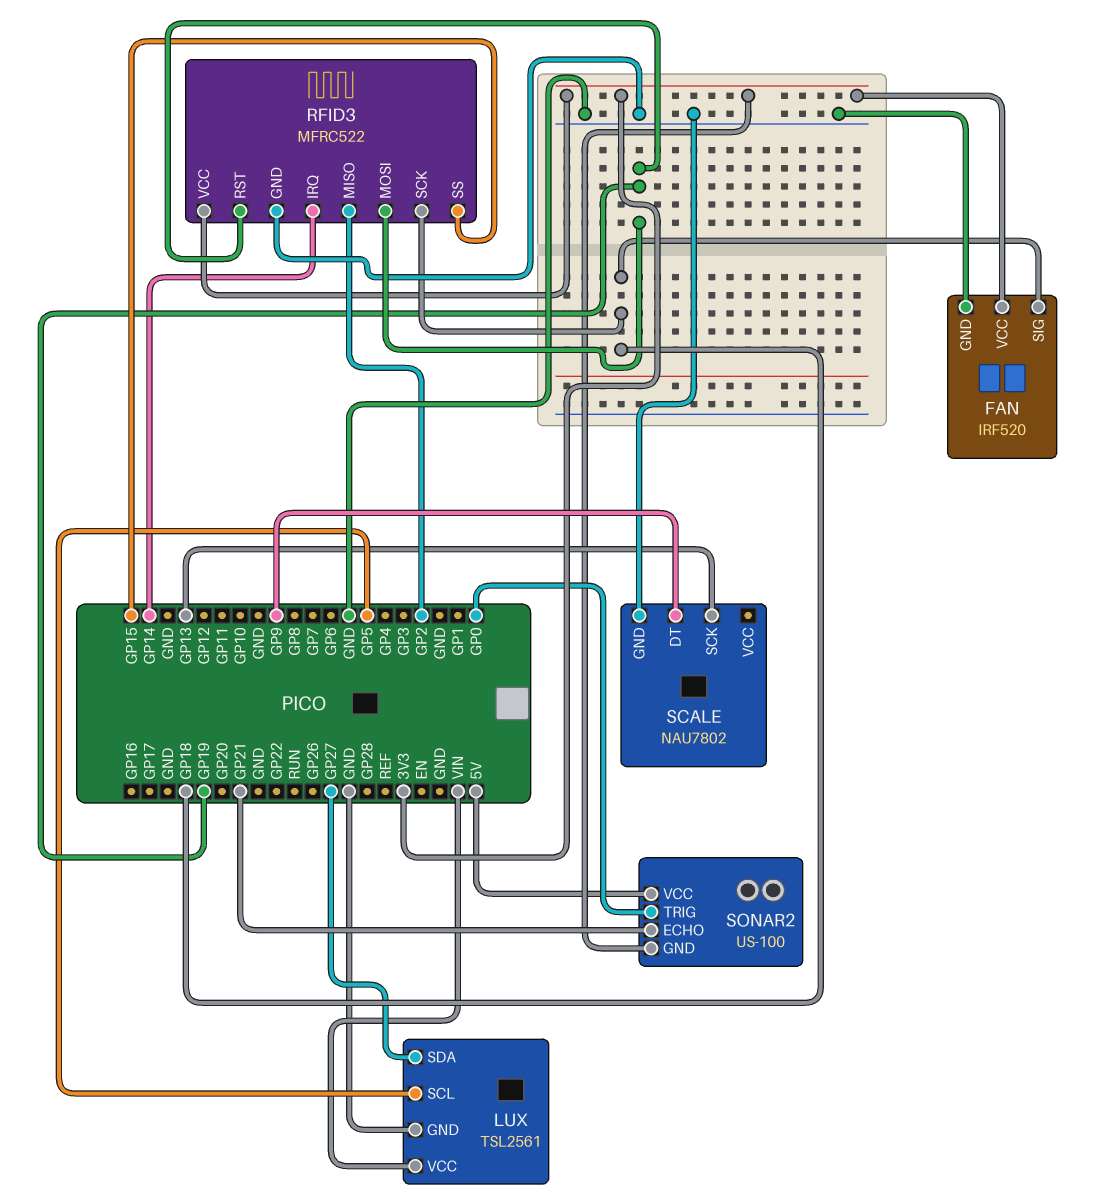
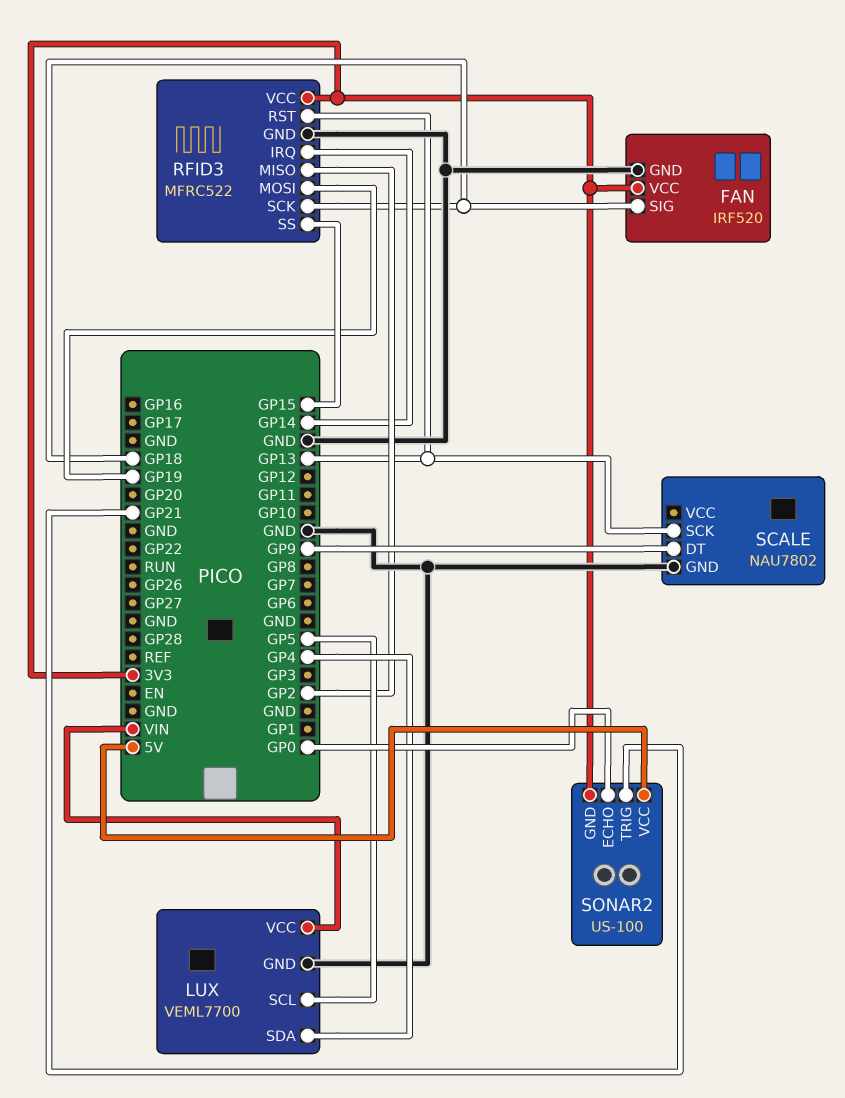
LUX: TSL2561 -> VEML7700
LUX pin SDA: GP27 -> GP4
RFID3 pin RST: GP19 -> GP13
SONAR2 pin ECHO: GP21 -> GP0
SONAR2 pin TRIG: GP0 -> GP21

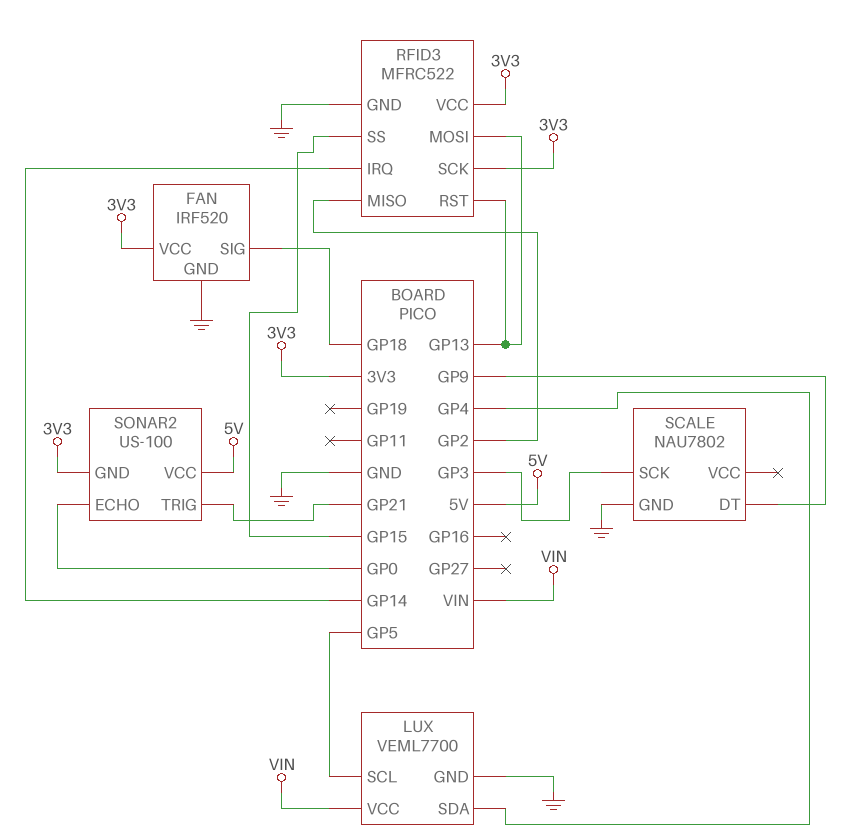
RFID3 pin MOSI: GP19 -> GP13
RFID3 pin SCK: GP18 -> 3V3
SCALE pin SCK: GP13 -> GP3

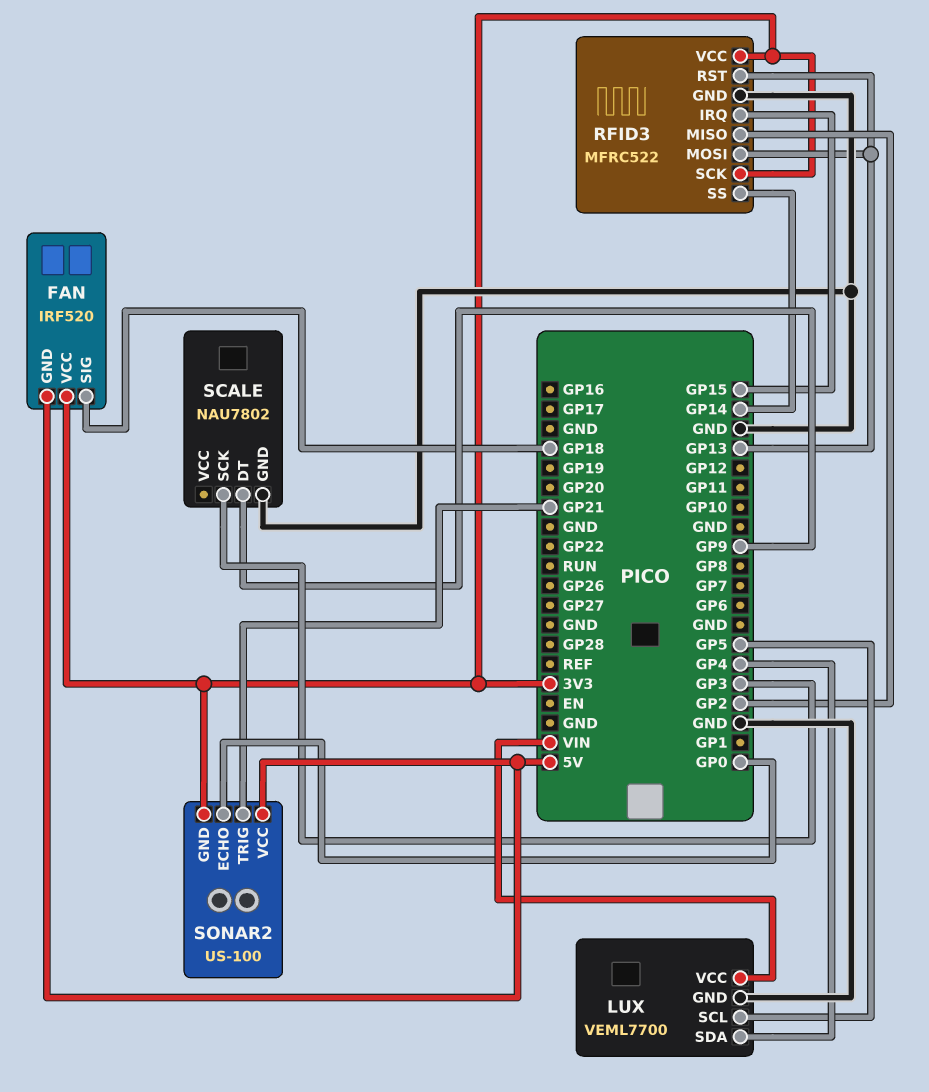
FAN pin GND: GND -> 5V
RFID3 pin IRQ: GP14 -> GP15
RFID3 pin SS: GP15 -> GP14

